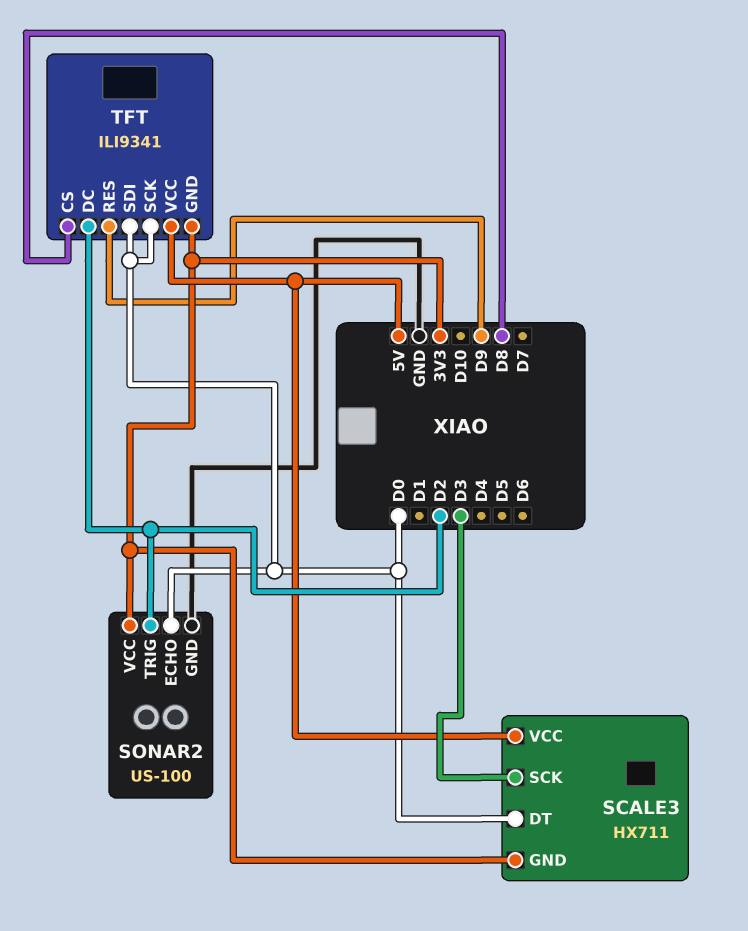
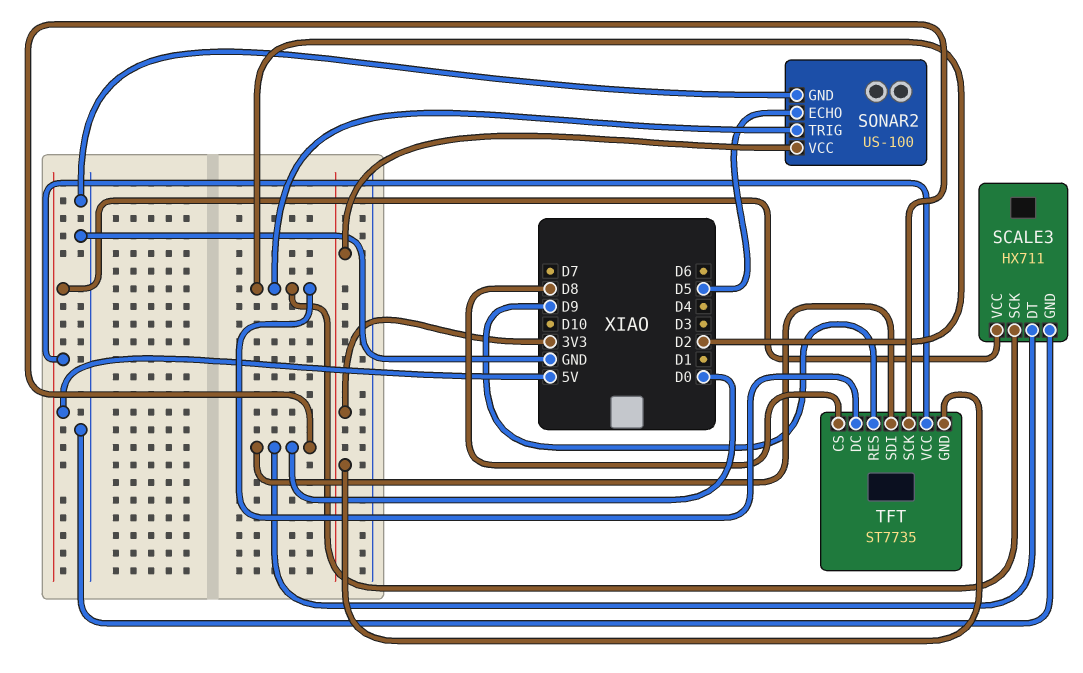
SCALE3 pin GND: 3V3 -> GND
SCALE3 pin SCK: D3 -> D2
SONAR2 pin ECHO: D0 -> D5
TFT: ILI9341 -> ST7735

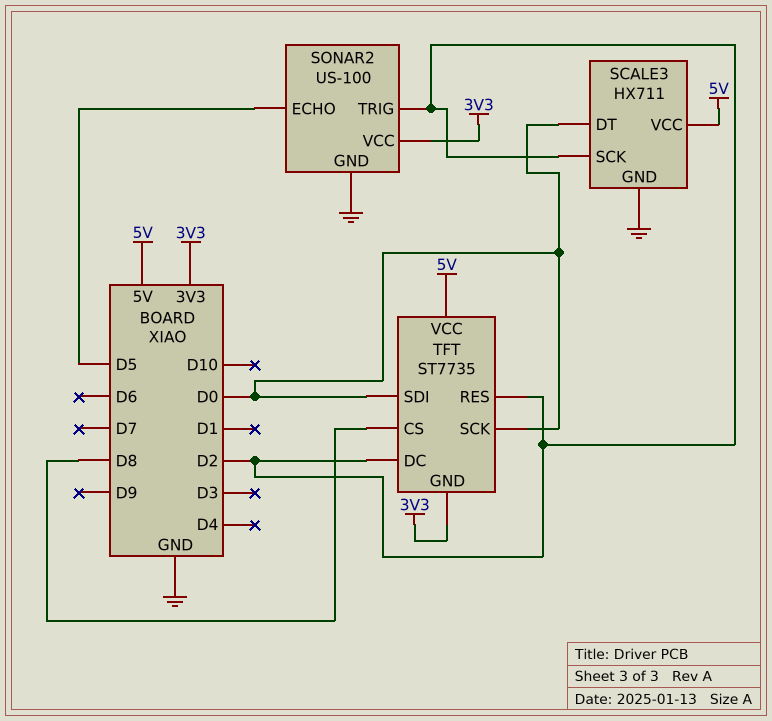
TFT pin RES: D9 -> D2

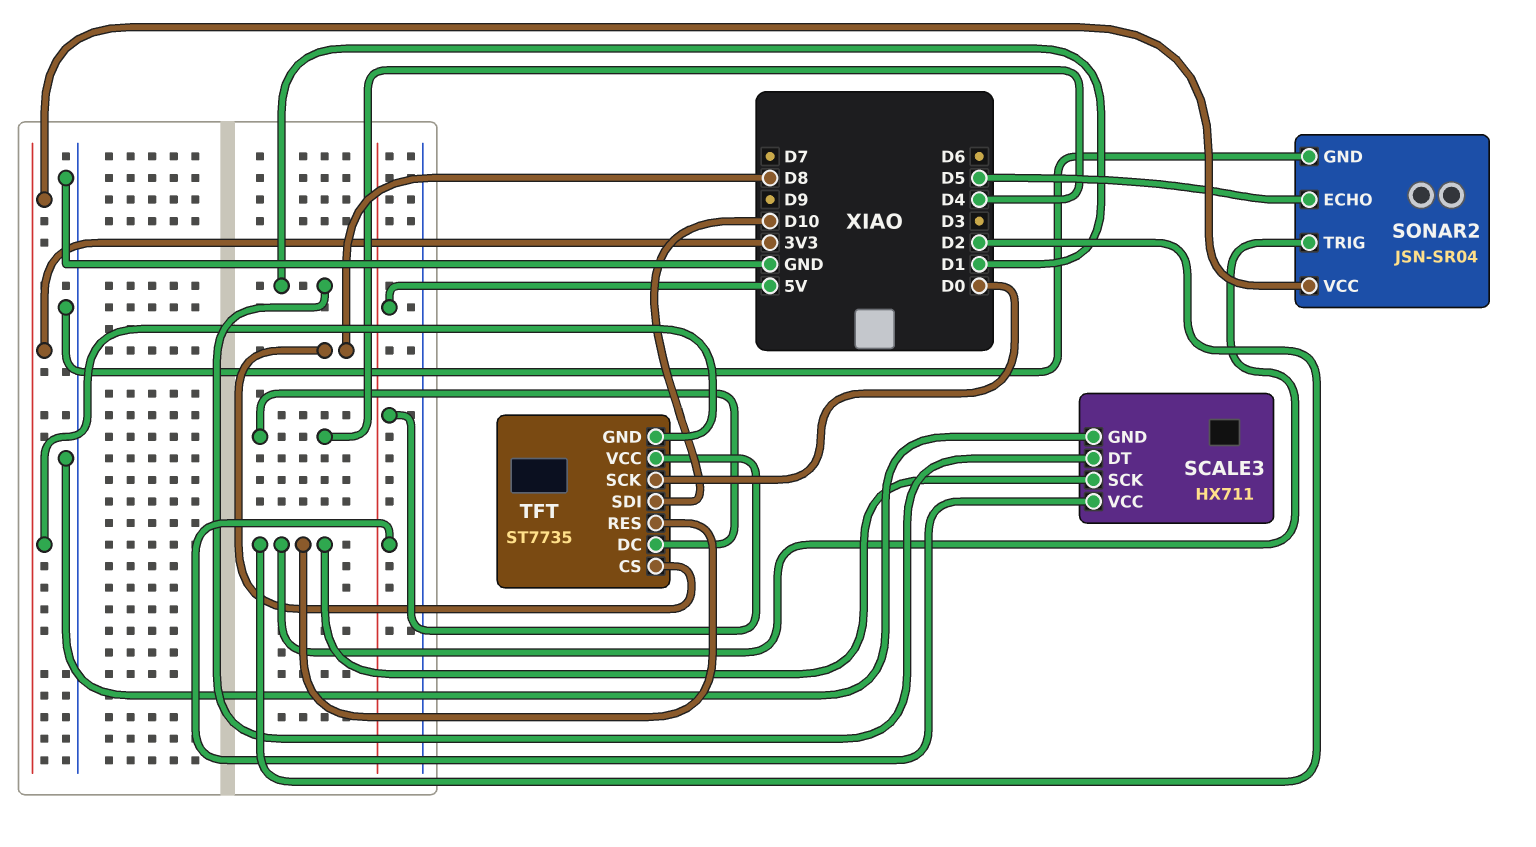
SCALE3 pin DT: D0 -> D1
SONAR2: US-100 -> JSN-SR04
TFT pin DC: D2 -> D4
TFT pin SDI: D0 -> D10

